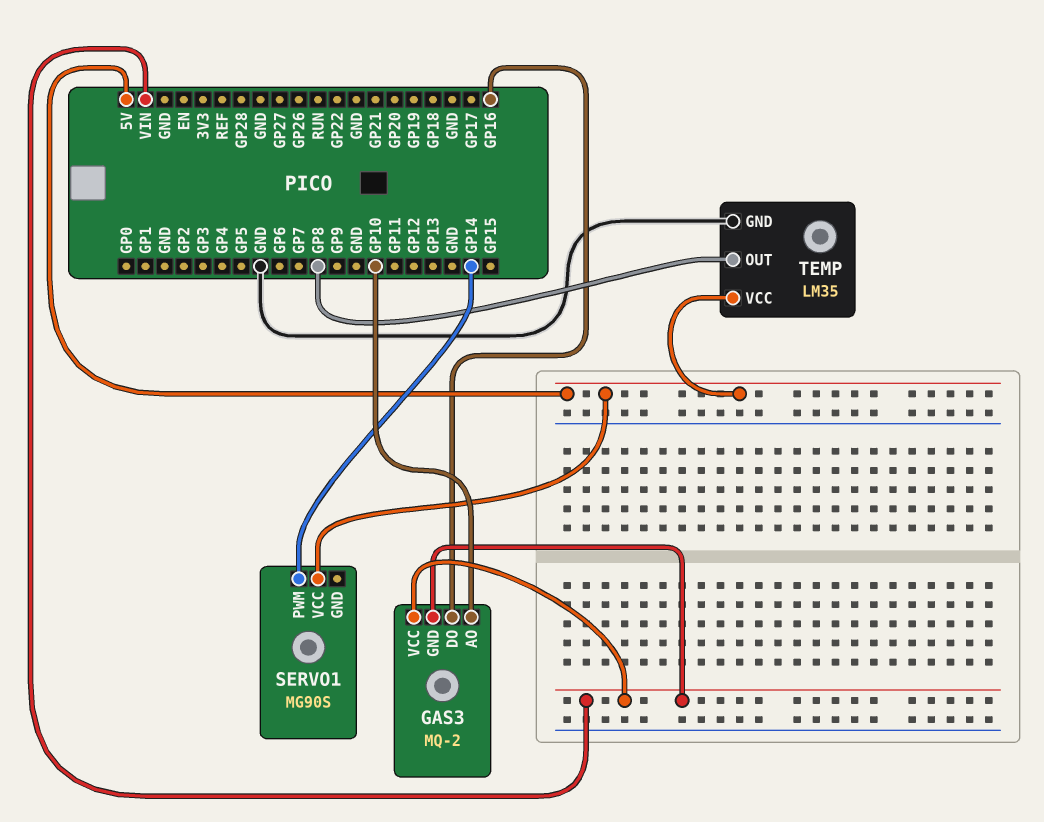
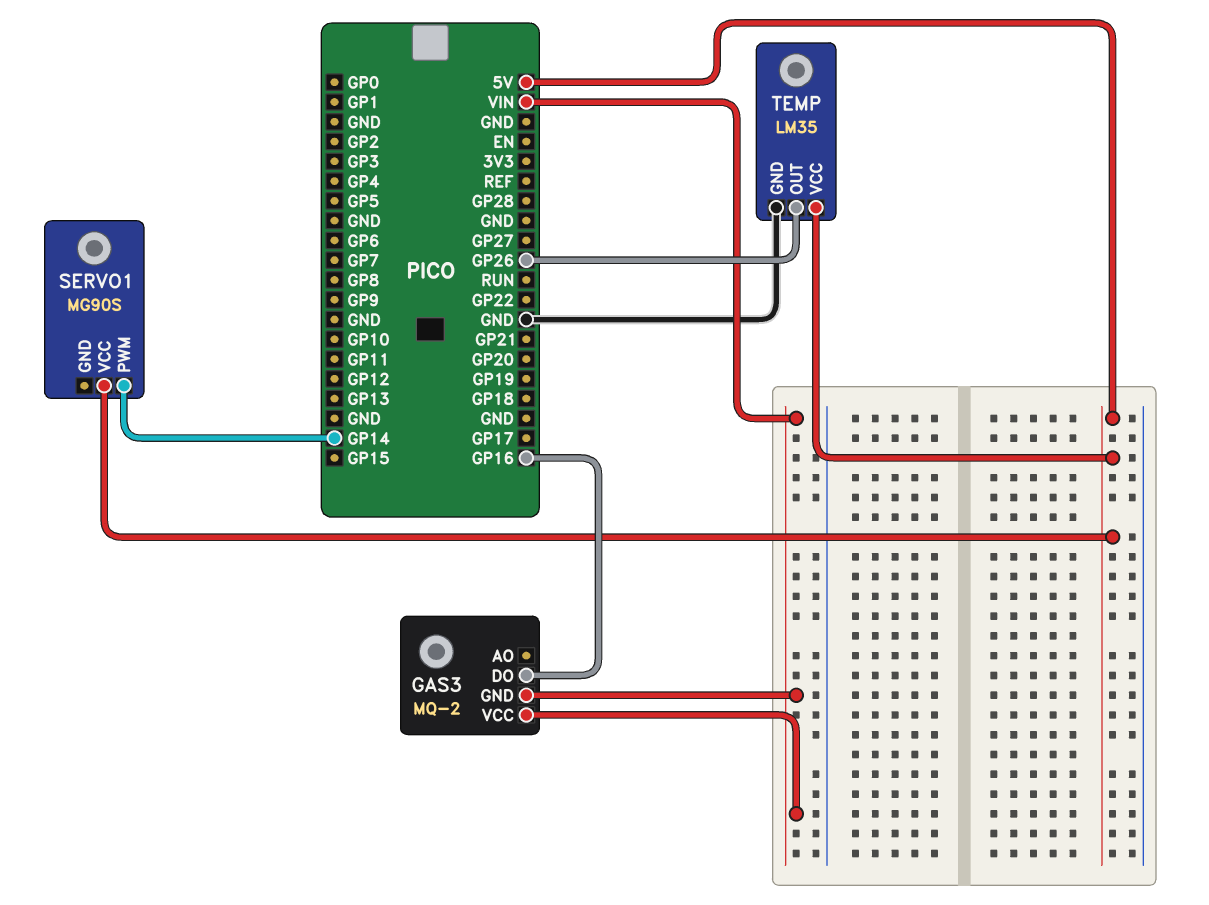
GAS3 pin AO: GP10 -> none
TEMP pin OUT: GP8 -> GP26

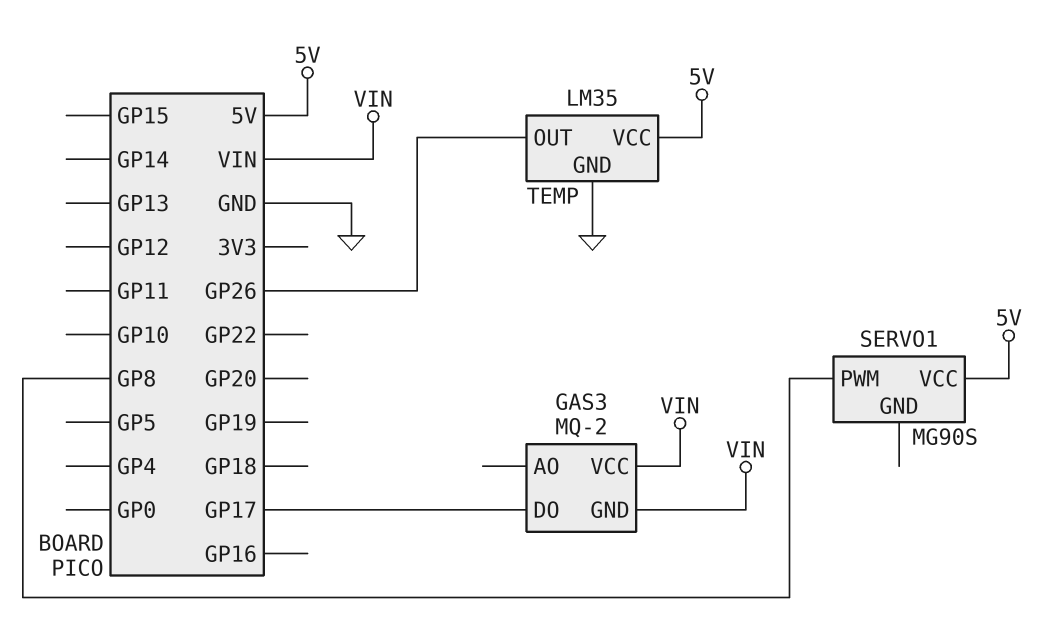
GAS3 pin DO: GP16 -> GP17
SERVO1 pin PWM: GP14 -> GP8

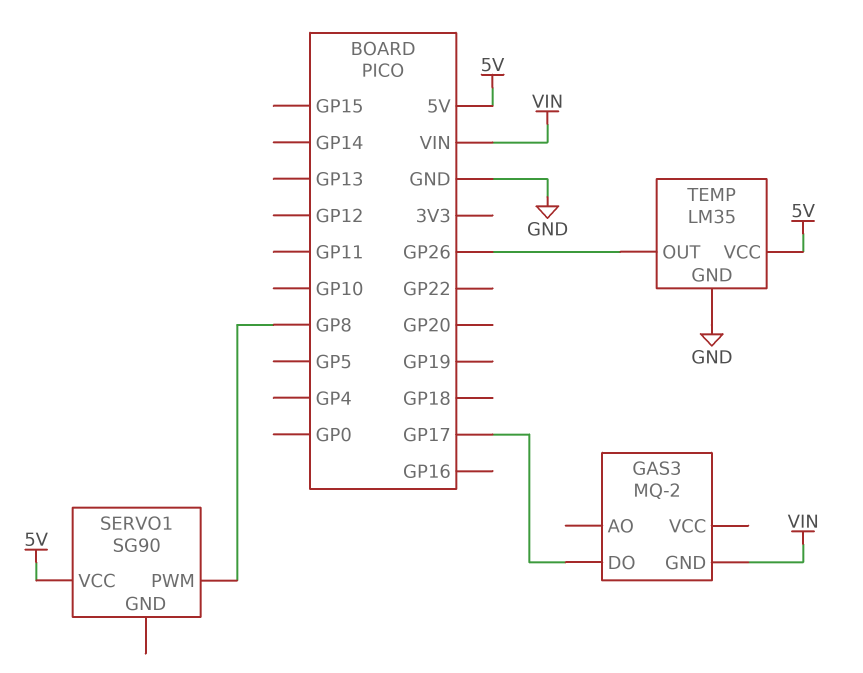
GAS3 pin VCC: VIN -> none
SERVO1: MG90S -> SG90

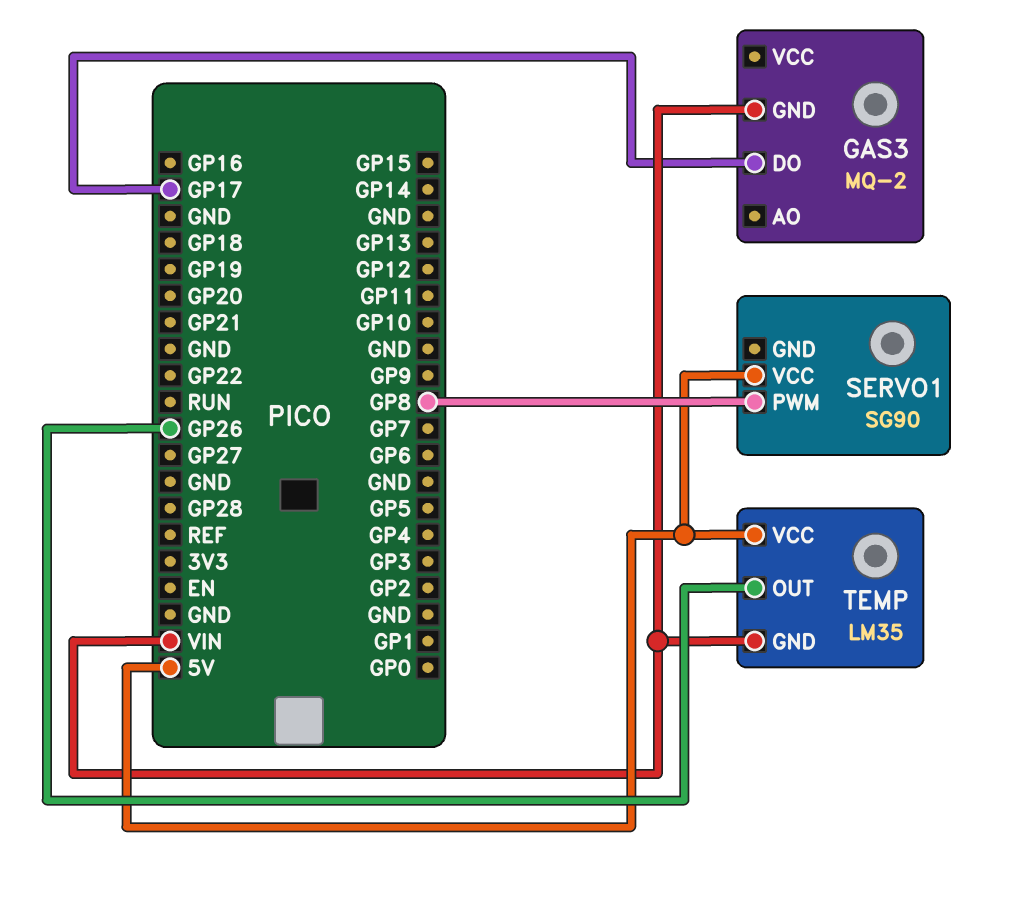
TEMP pin GND: GND -> VIN

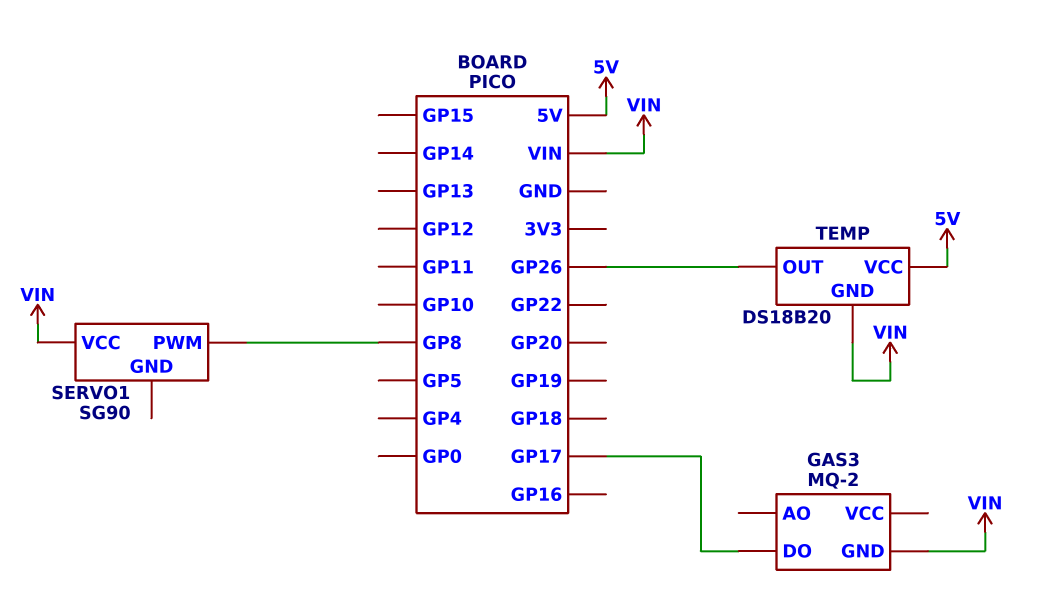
SERVO1 pin VCC: 5V -> VIN
TEMP: LM35 -> DS18B20

